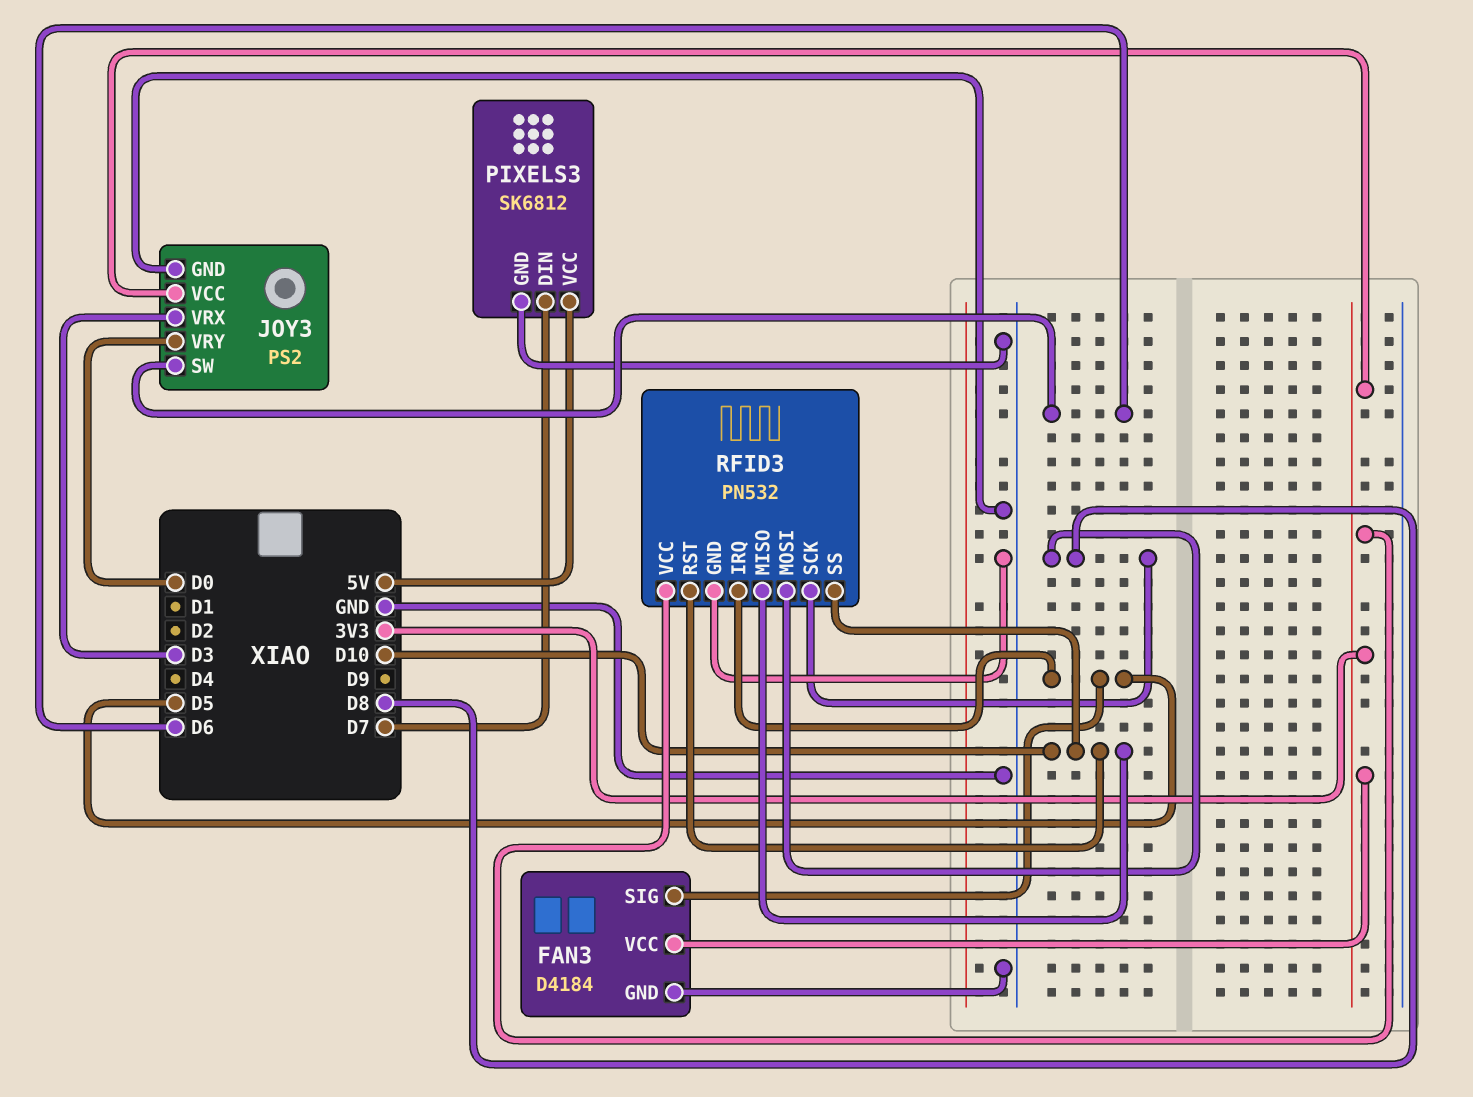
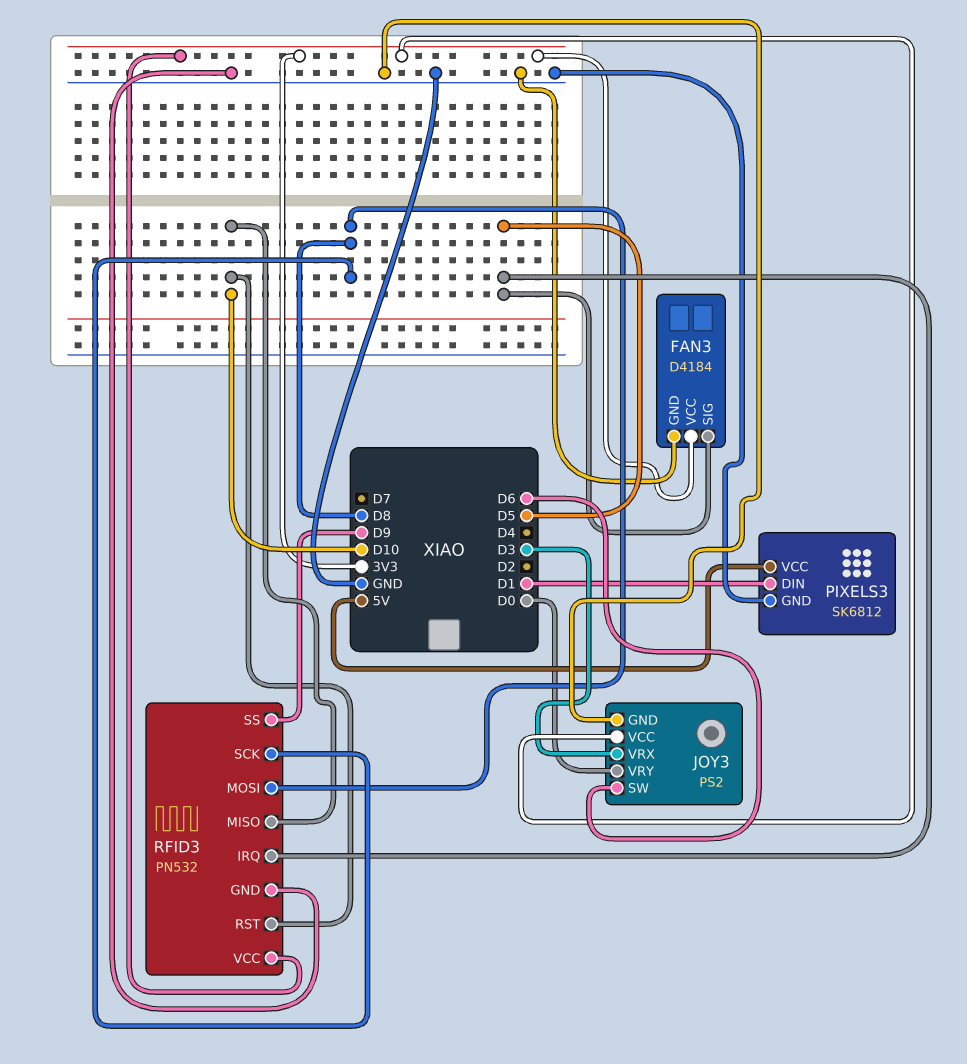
PIXELS3 pin DIN: D7 -> D1
RFID3 pin SS: D10 -> D9

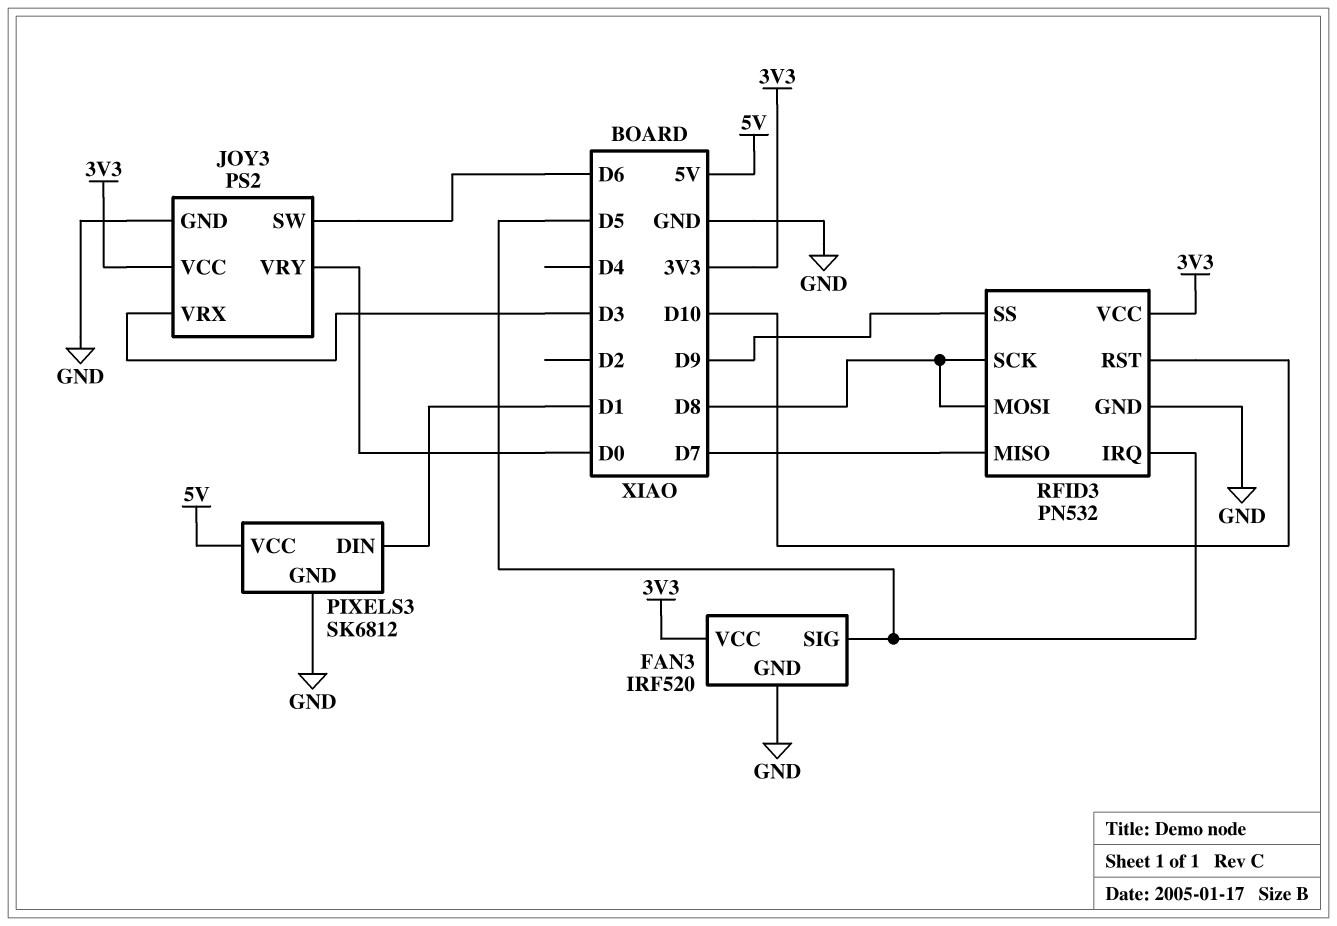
FAN3: D4184 -> IRF520
RFID3 pin MISO: D10 -> D7

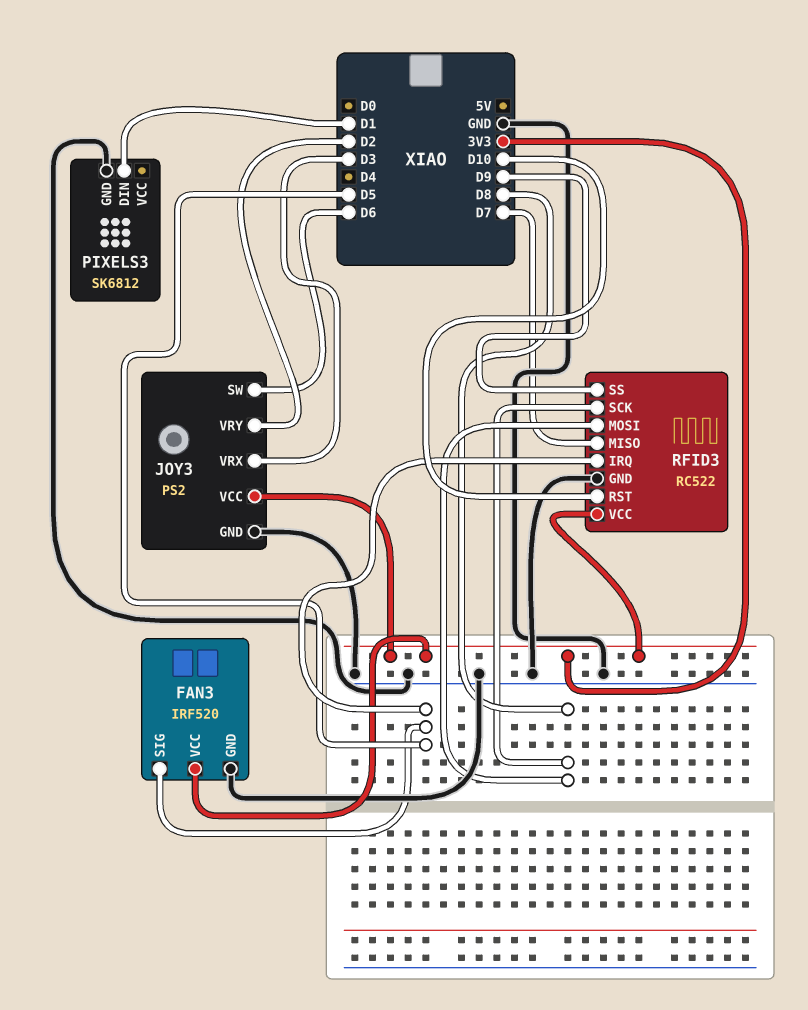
JOY3 pin VRY: D0 -> D2
PIXELS3 pin VCC: 5V -> none
RFID3: PN532 -> RC522

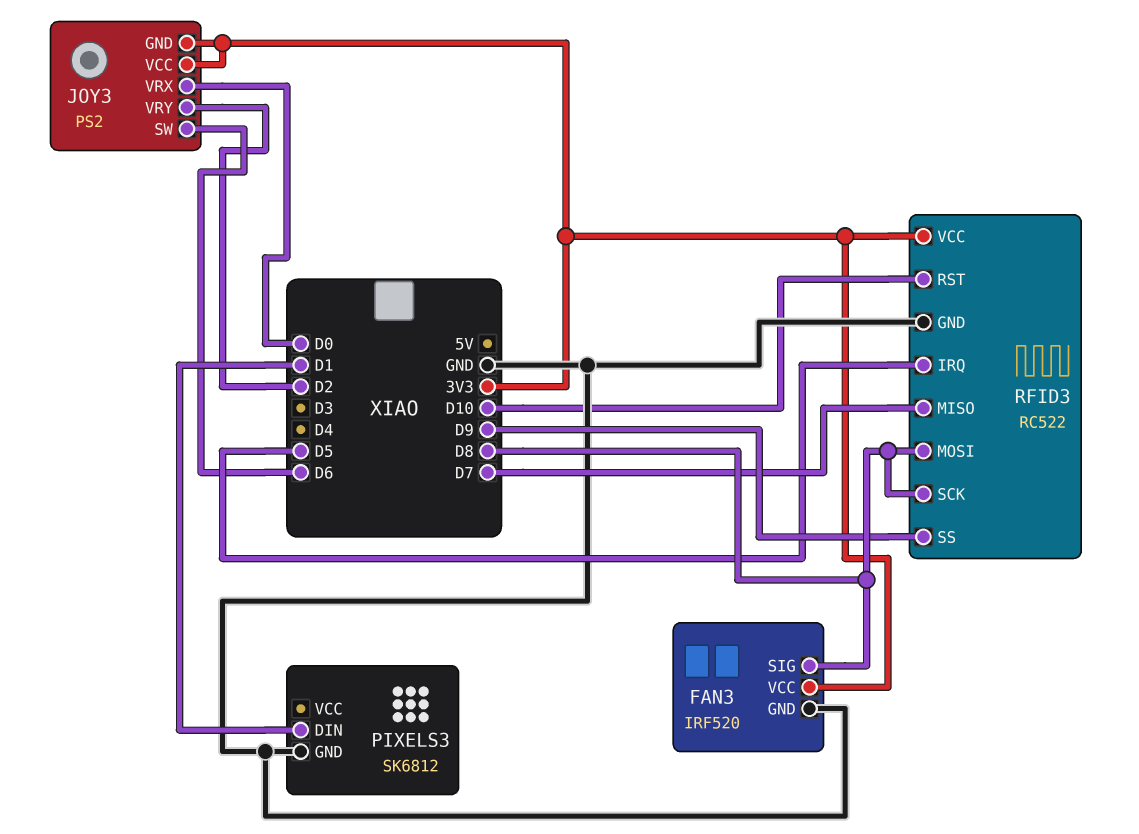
FAN3 pin SIG: D5 -> D8
JOY3 pin GND: GND -> 3V3
JOY3 pin VRX: D3 -> D0

